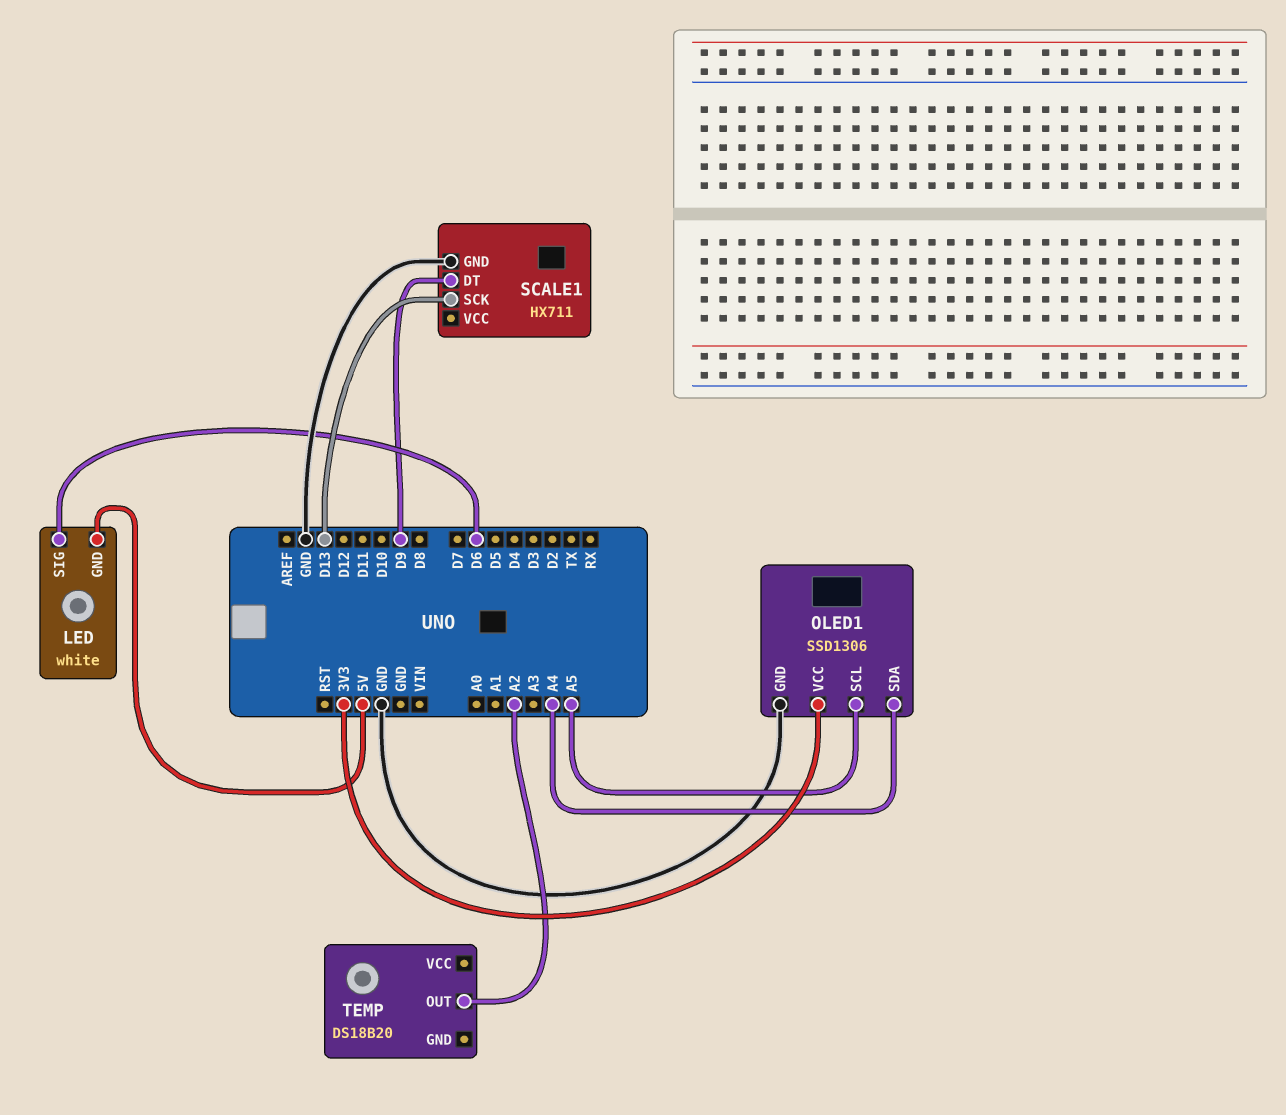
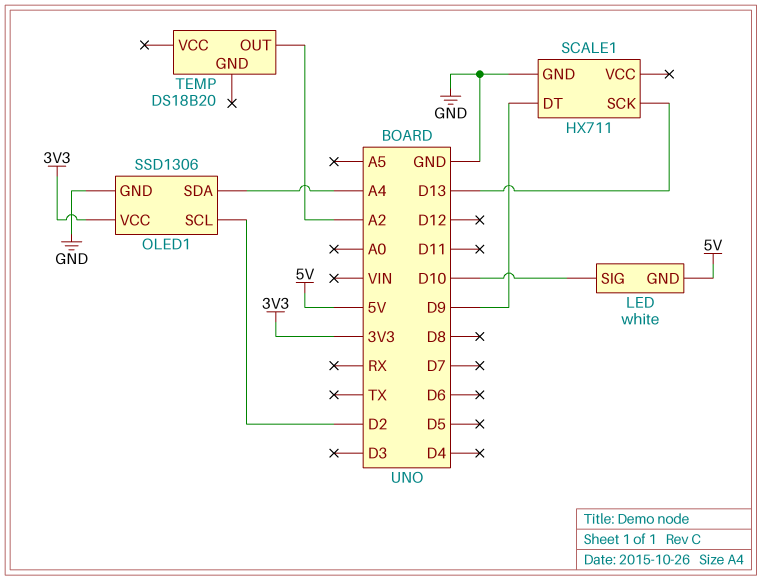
LED pin SIG: D6 -> D10
OLED1 pin SCL: A5 -> D2

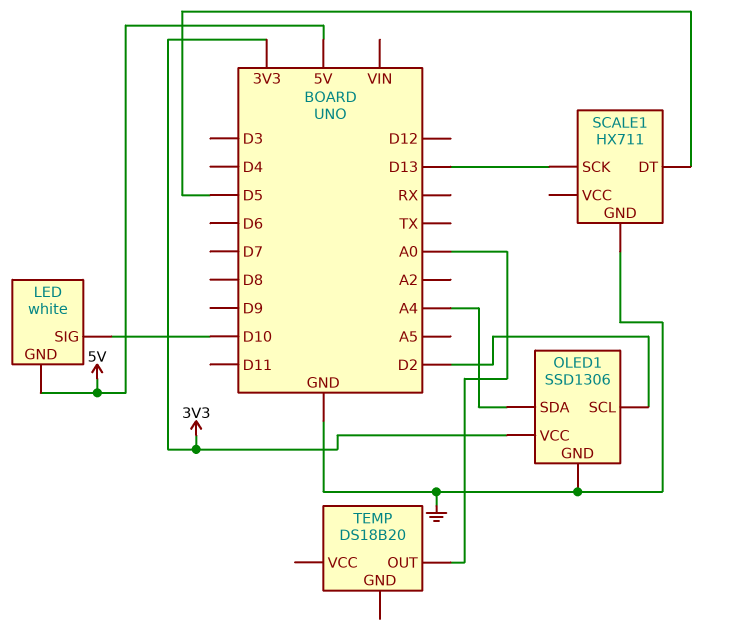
SCALE1 pin DT: D9 -> D5
TEMP pin OUT: A2 -> A0

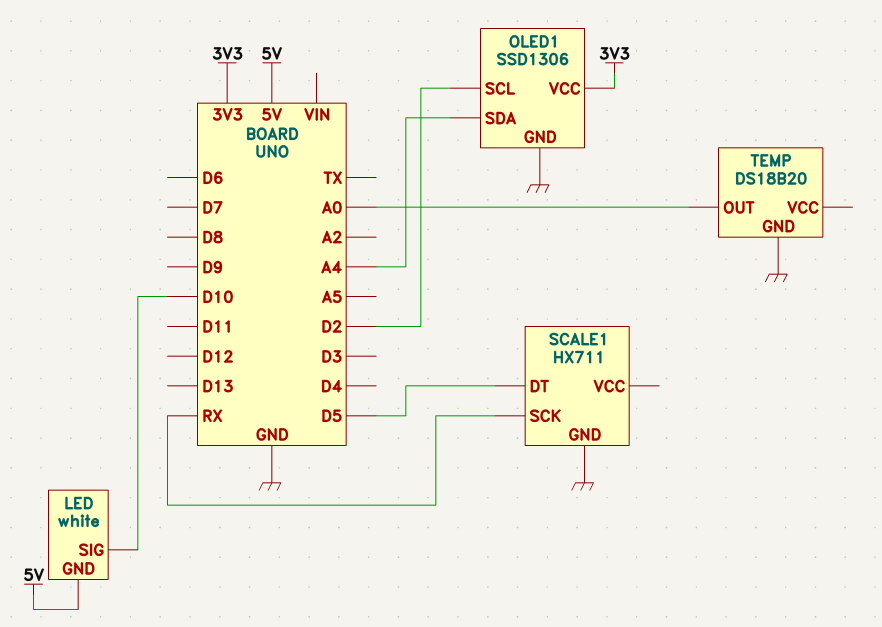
SCALE1 pin SCK: D13 -> RX
TEMP pin GND: none -> GND

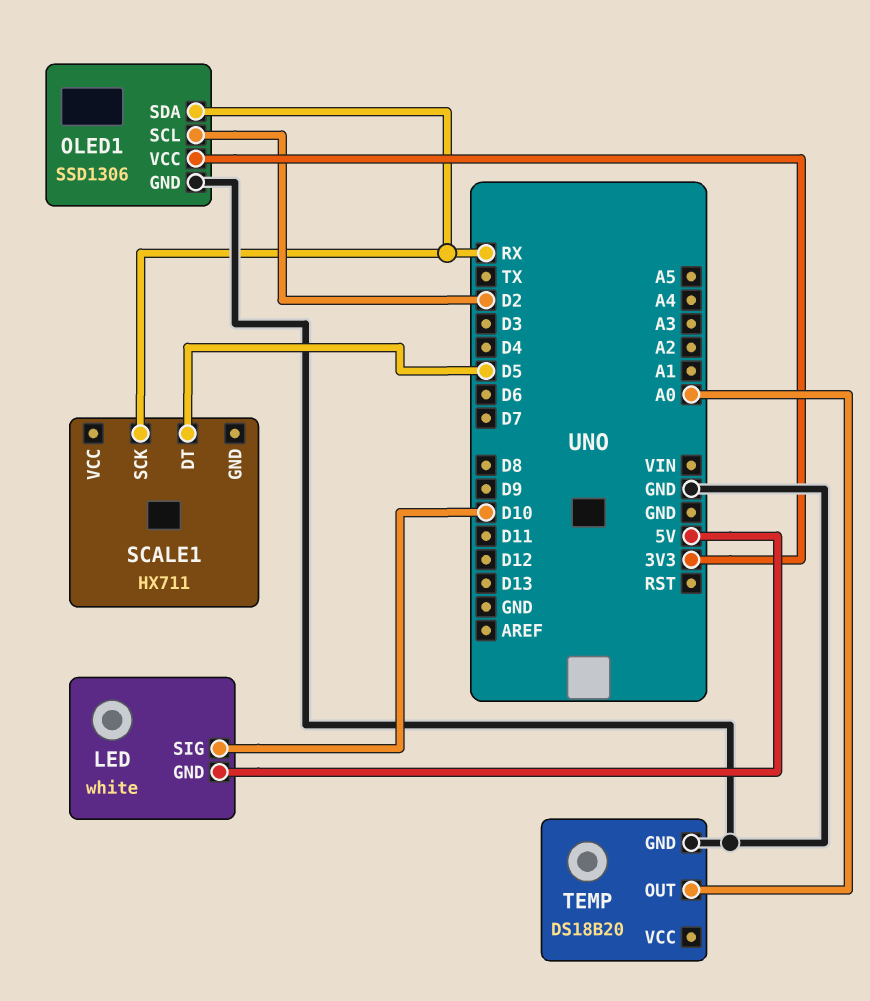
OLED1 pin SDA: A4 -> RX
SCALE1 pin GND: GND -> none

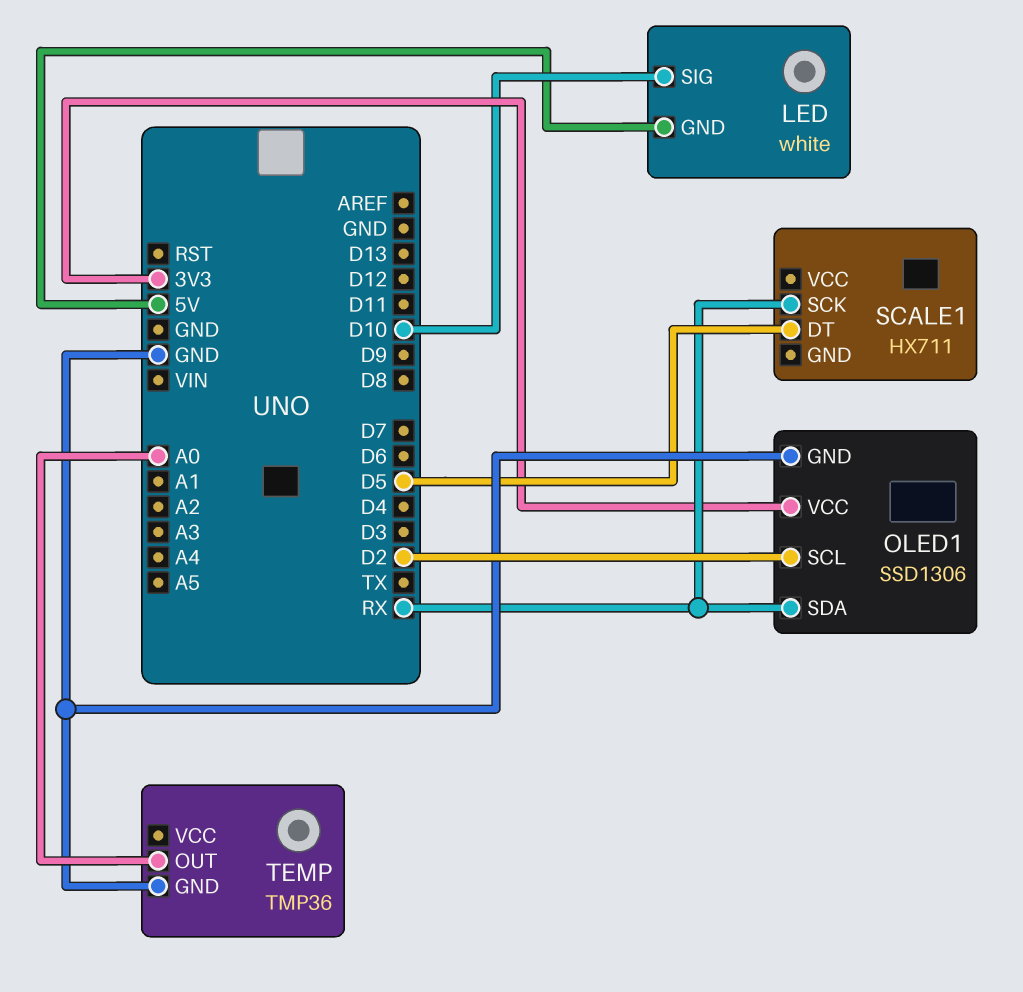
TEMP: DS18B20 -> TMP36

